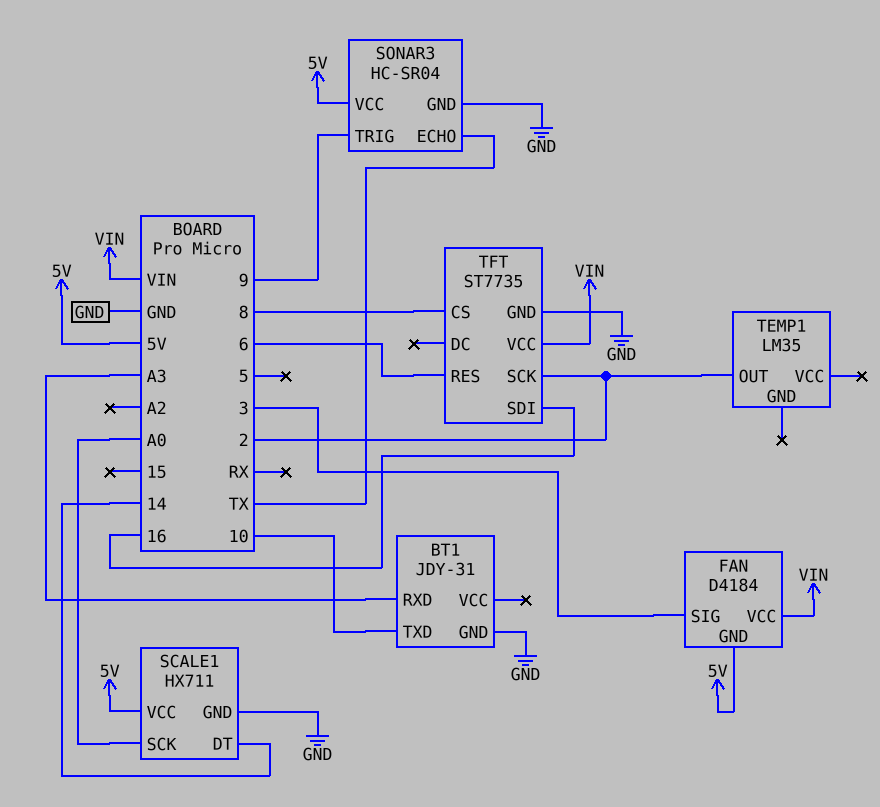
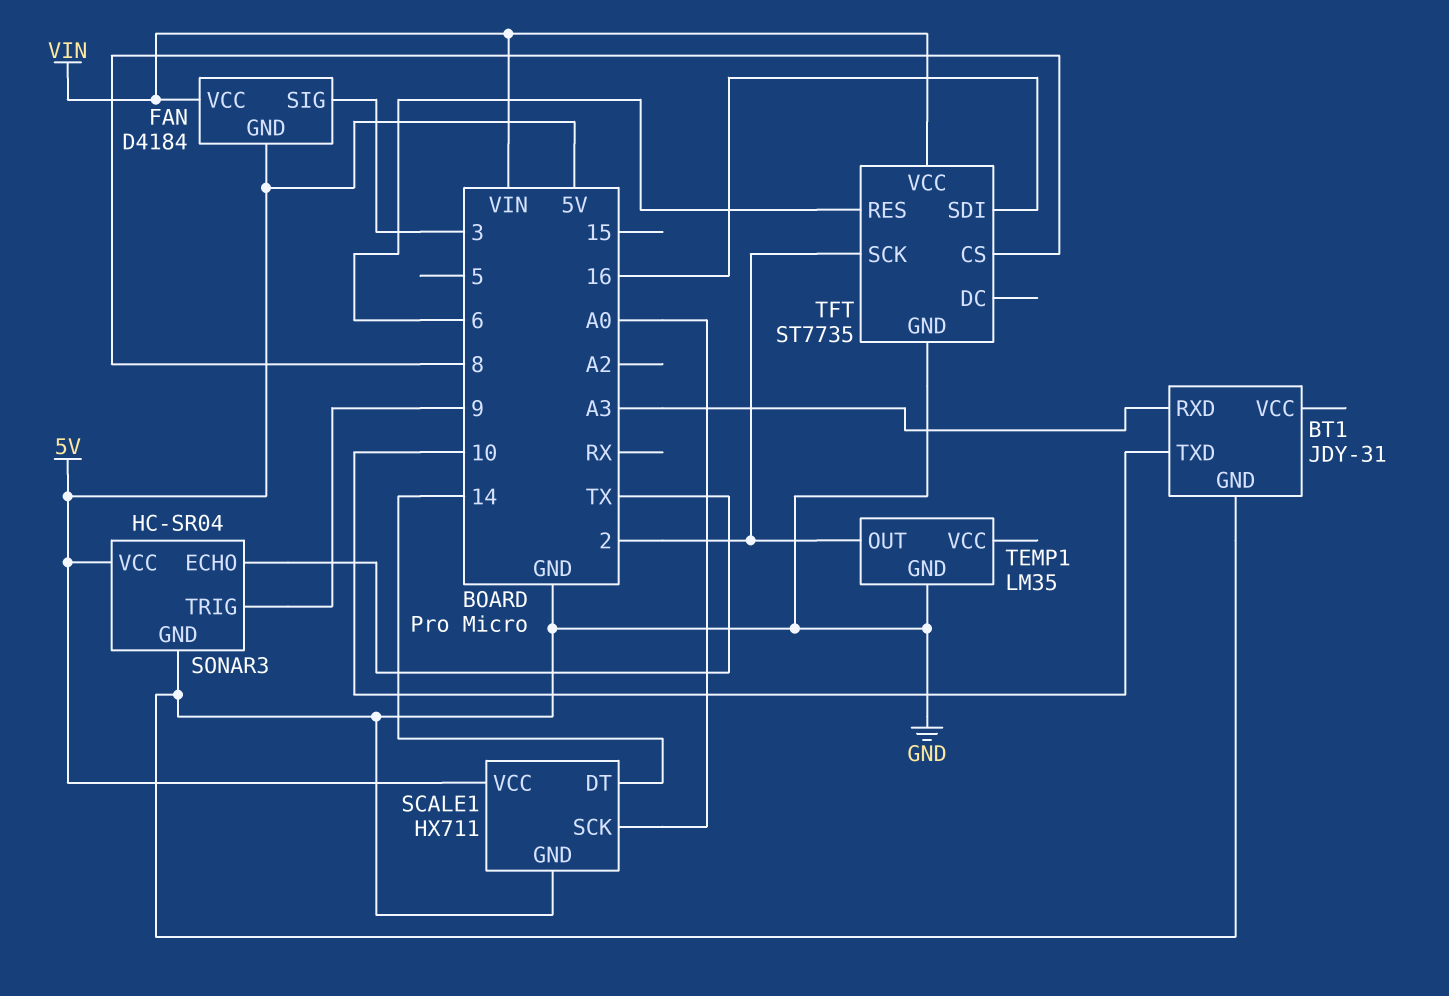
TEMP1 pin GND: none -> GND

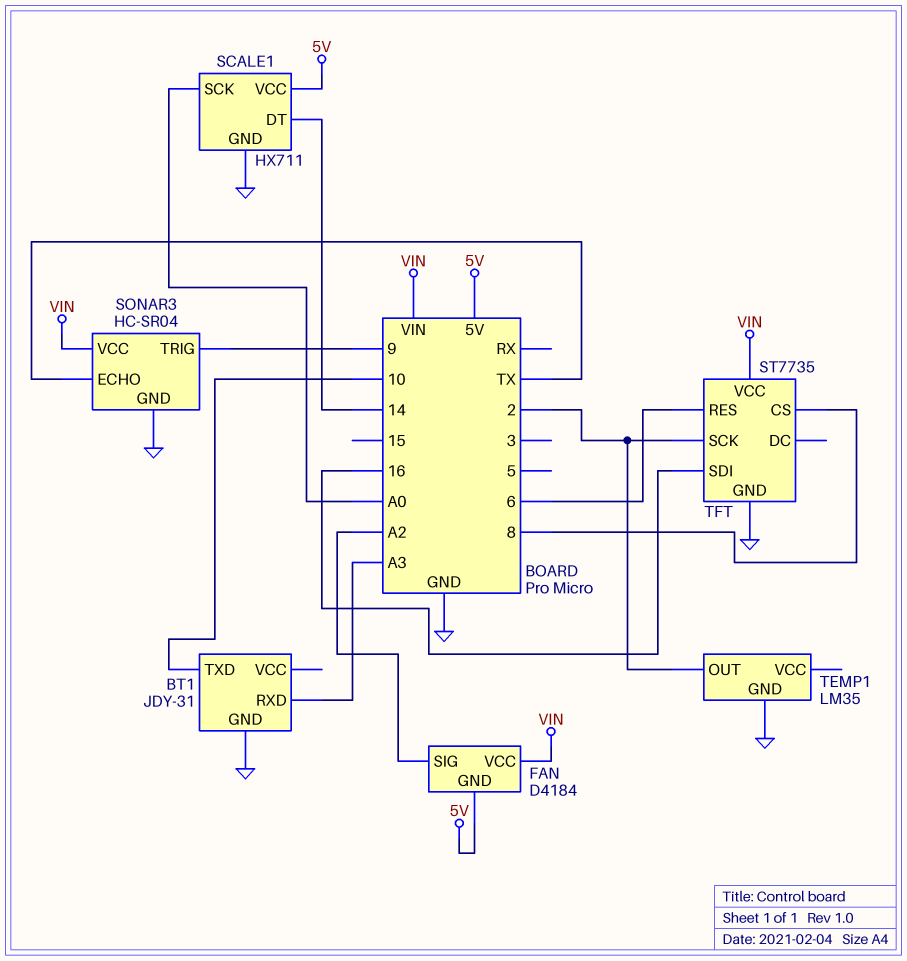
FAN pin SIG: 3 -> A2
SONAR3 pin VCC: 5V -> VIN

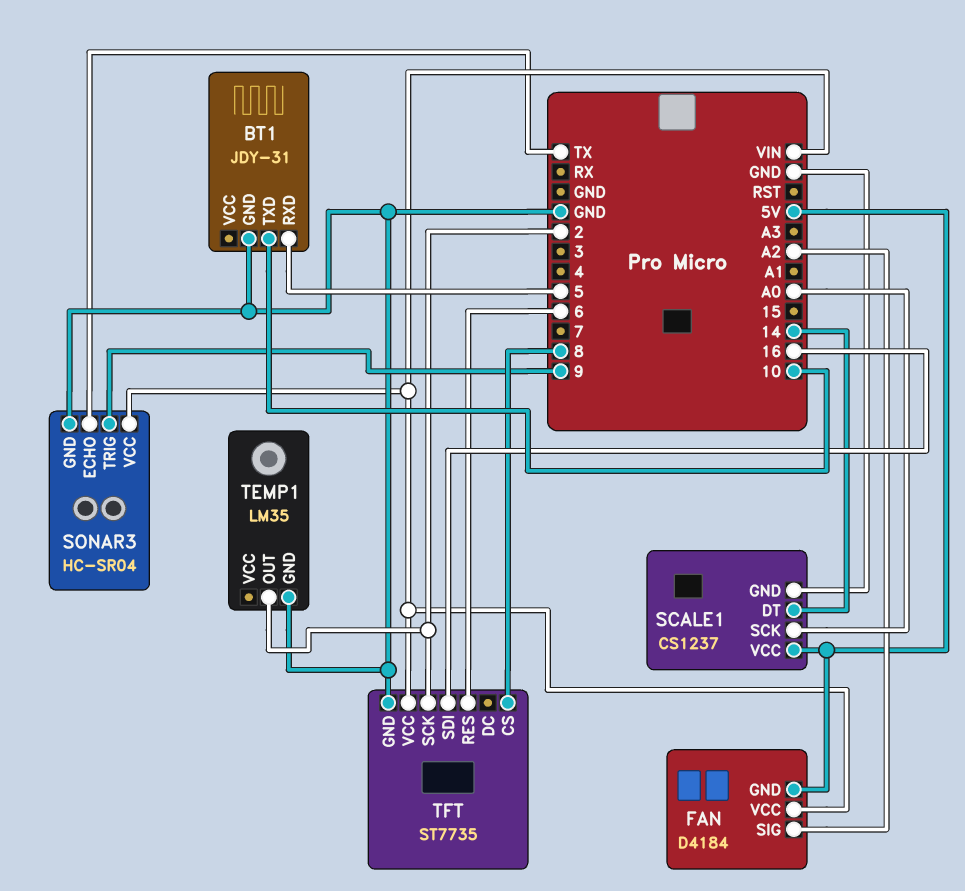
BT1 pin RXD: A3 -> 5
SCALE1: HX711 -> CS1237

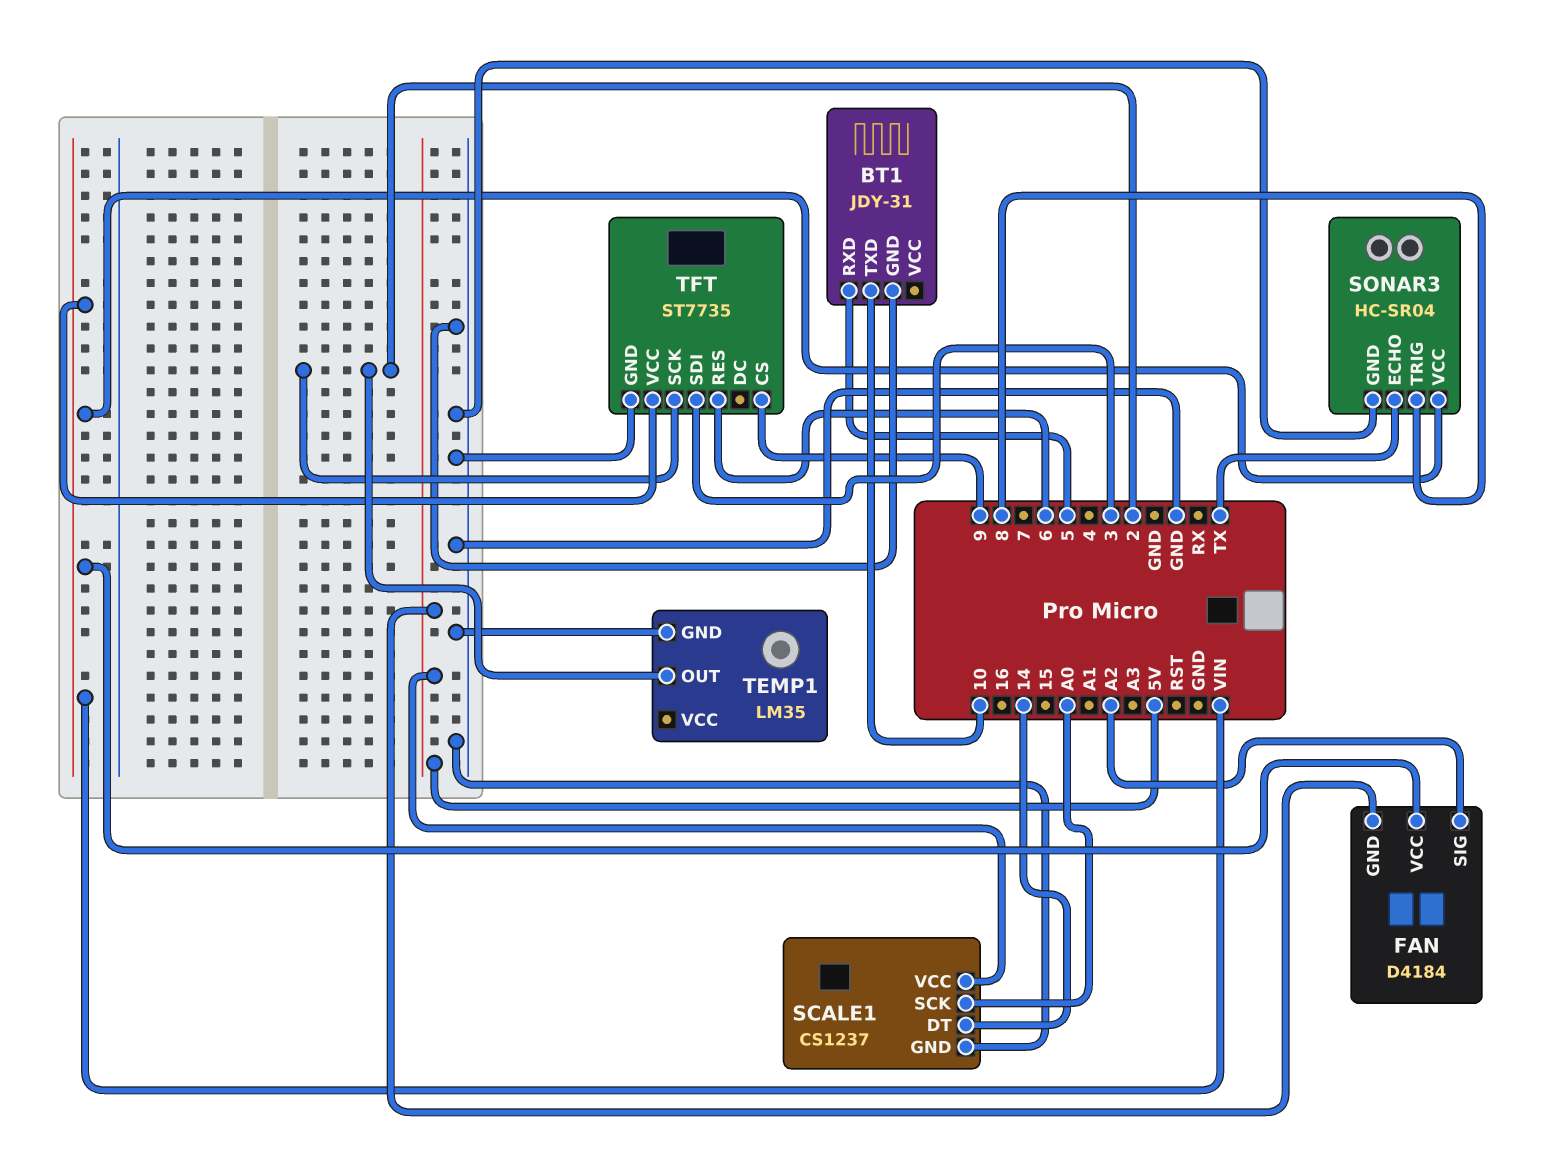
SONAR3 pin TRIG: 9 -> 8
TFT pin CS: 8 -> 9
TFT pin SDI: 16 -> 3

